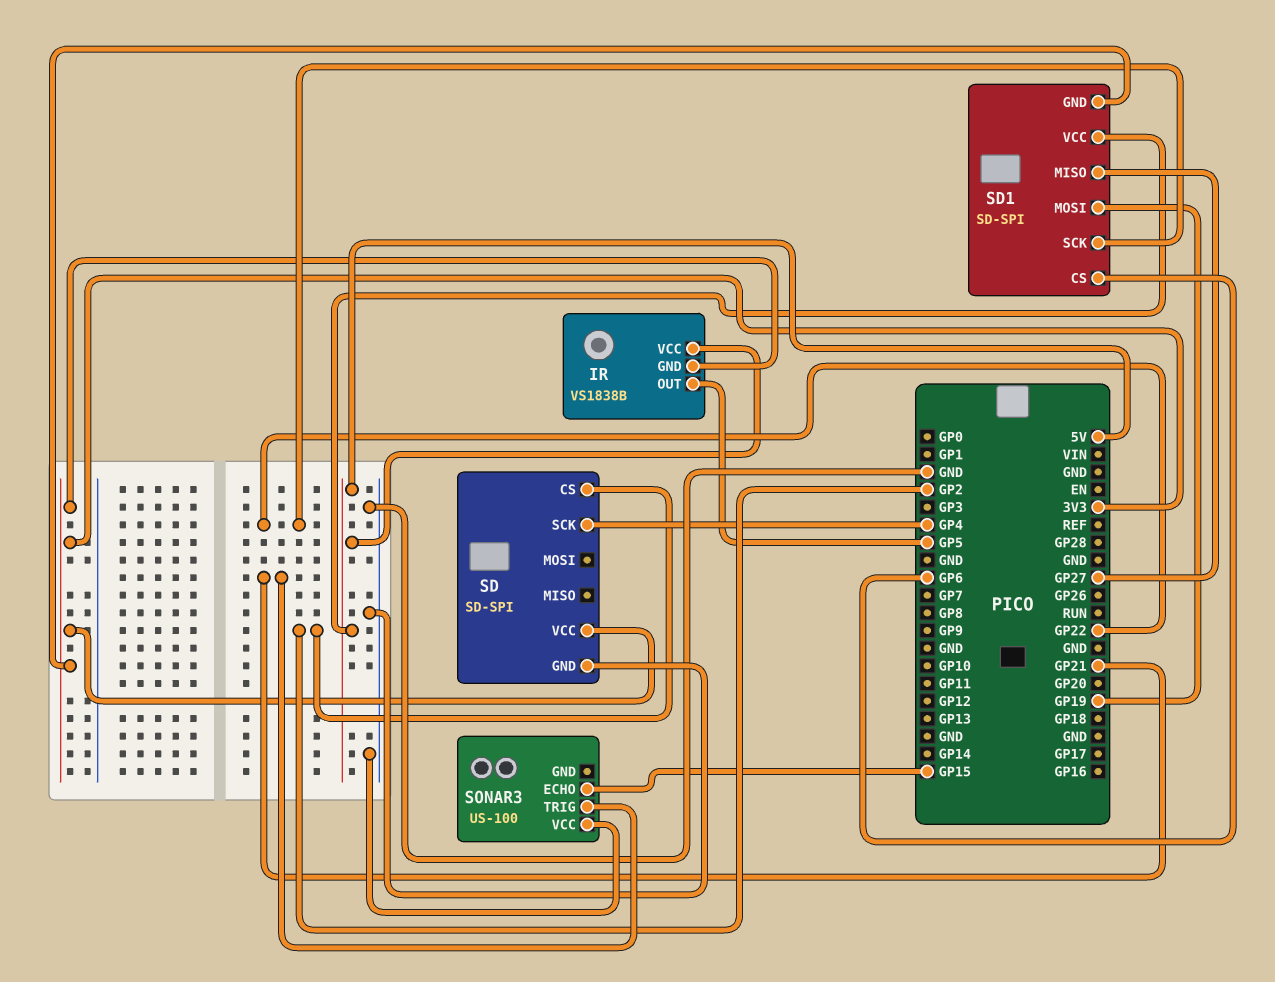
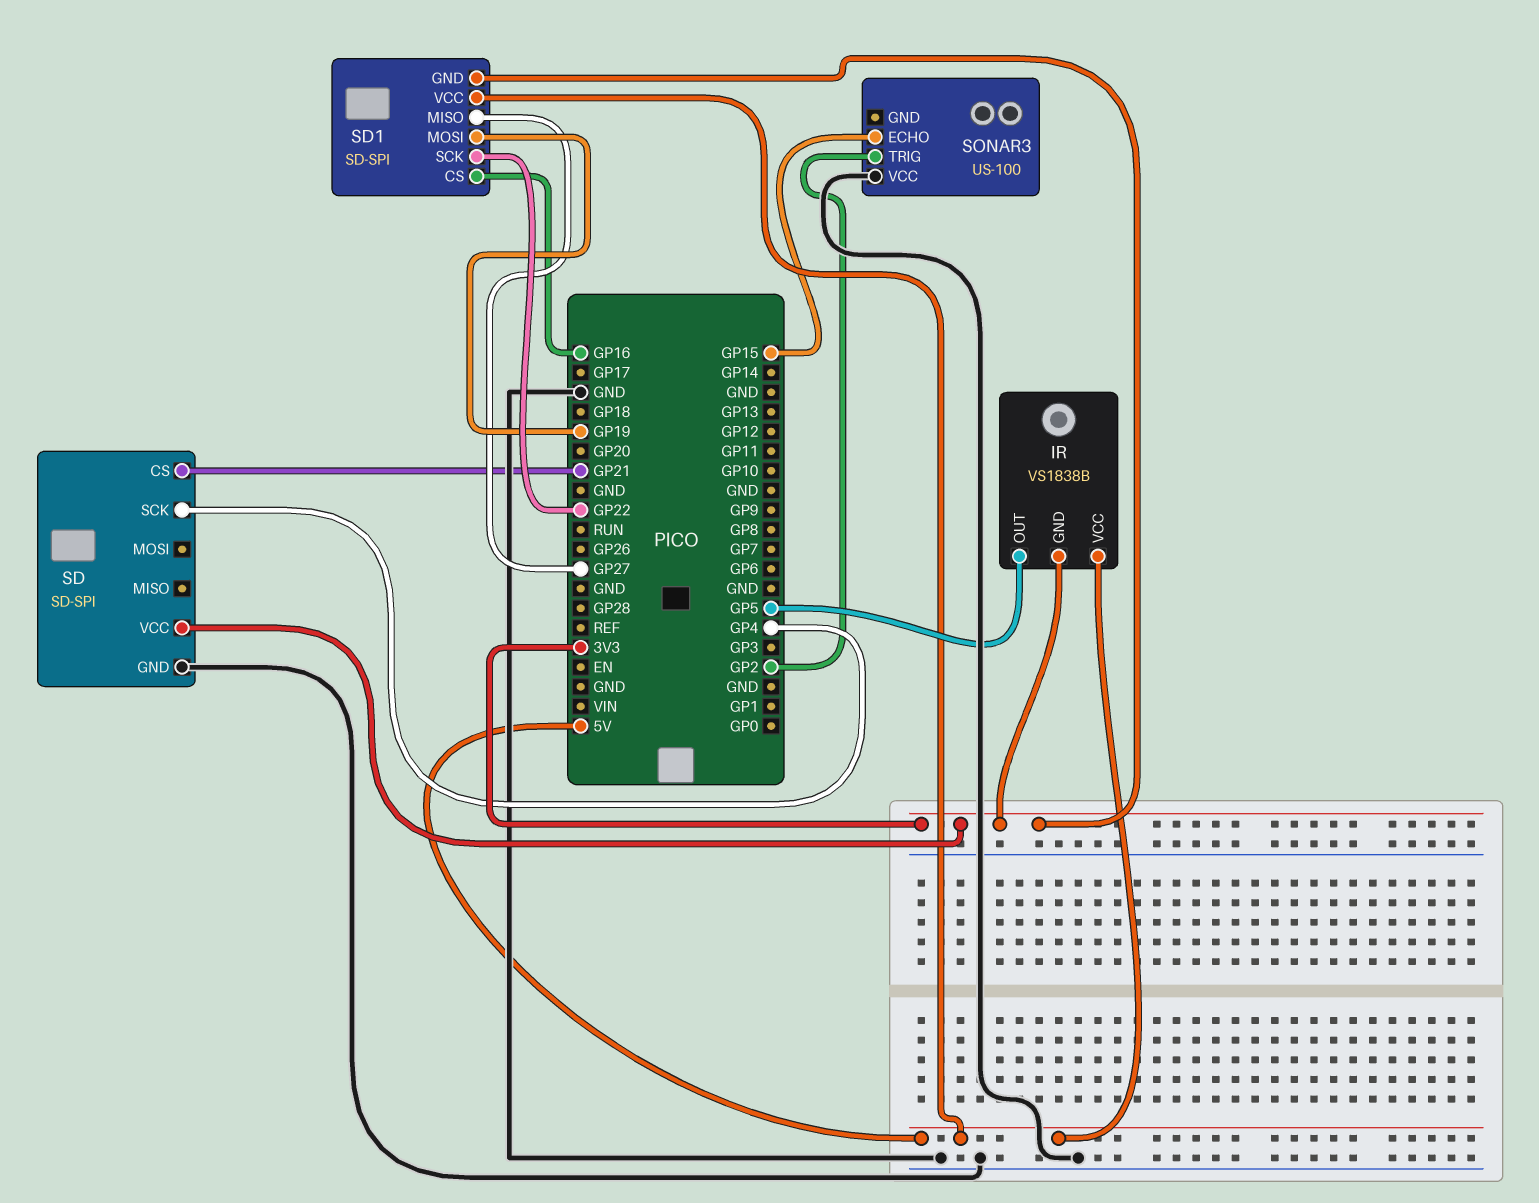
SD pin CS: GP2 -> GP21
SD1 pin CS: GP6 -> GP16
SONAR3 pin TRIG: GP21 -> GP2

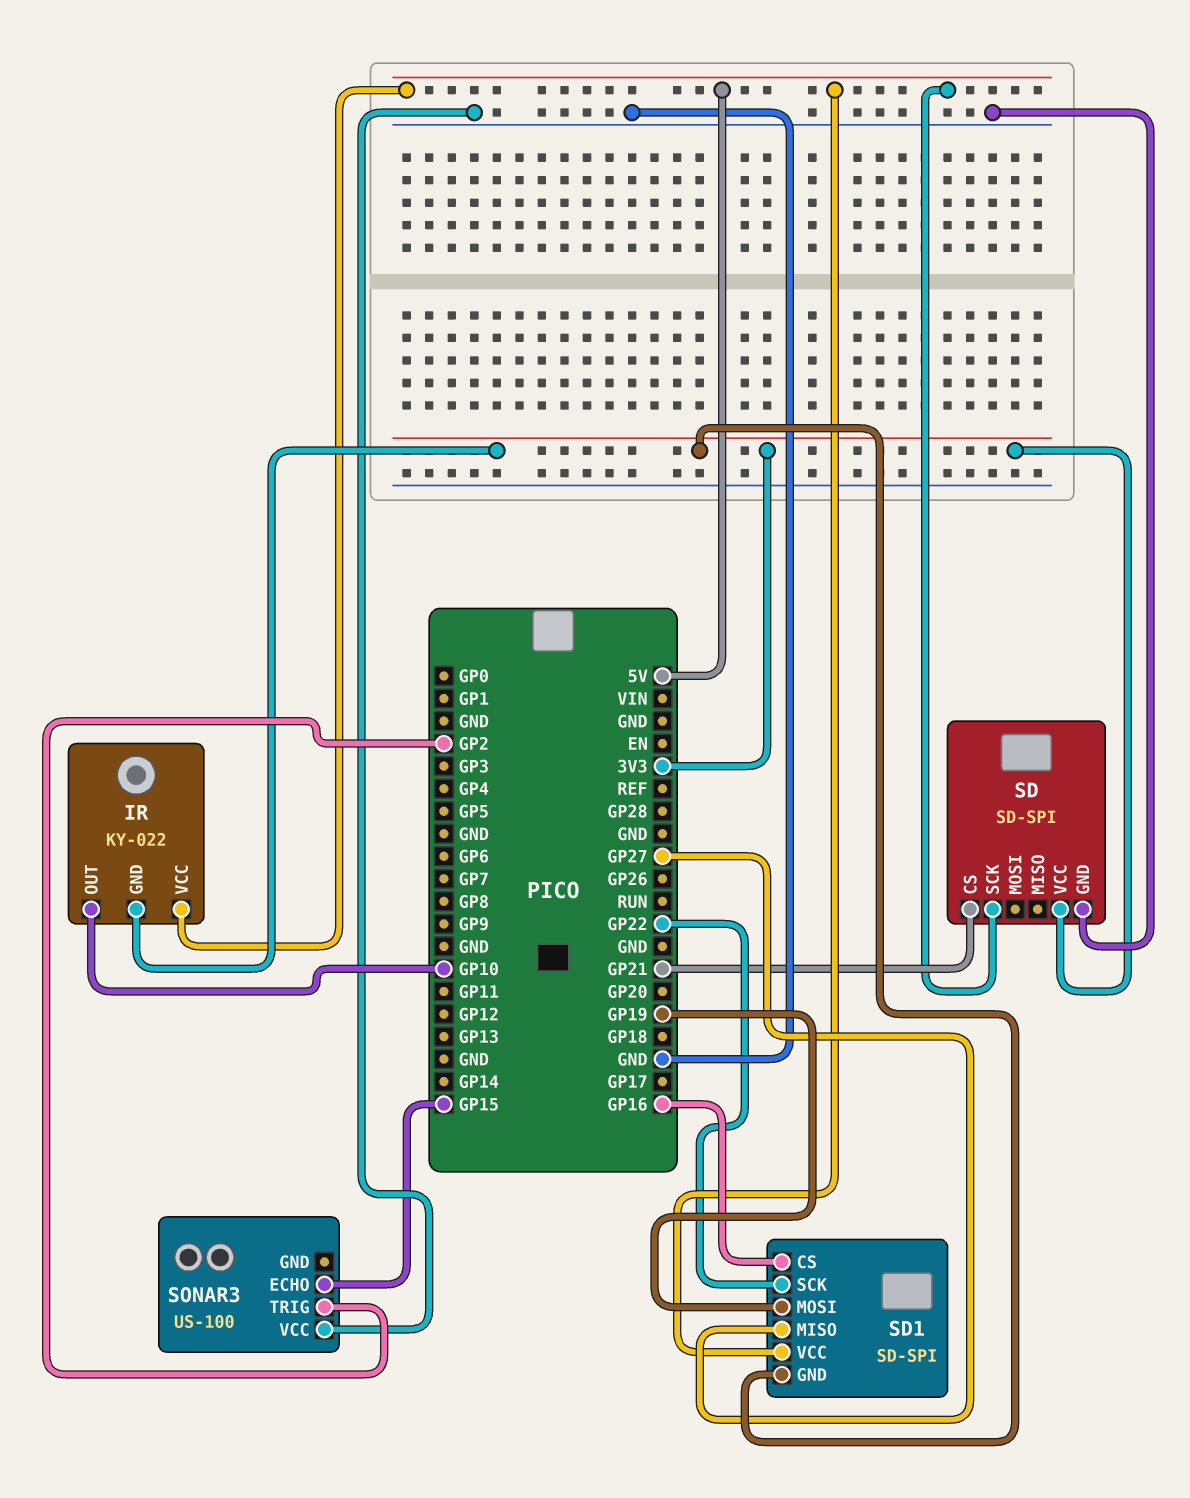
IR: VS1838B -> KY-022
IR pin OUT: GP5 -> GP10
SD pin SCK: GP4 -> 5V

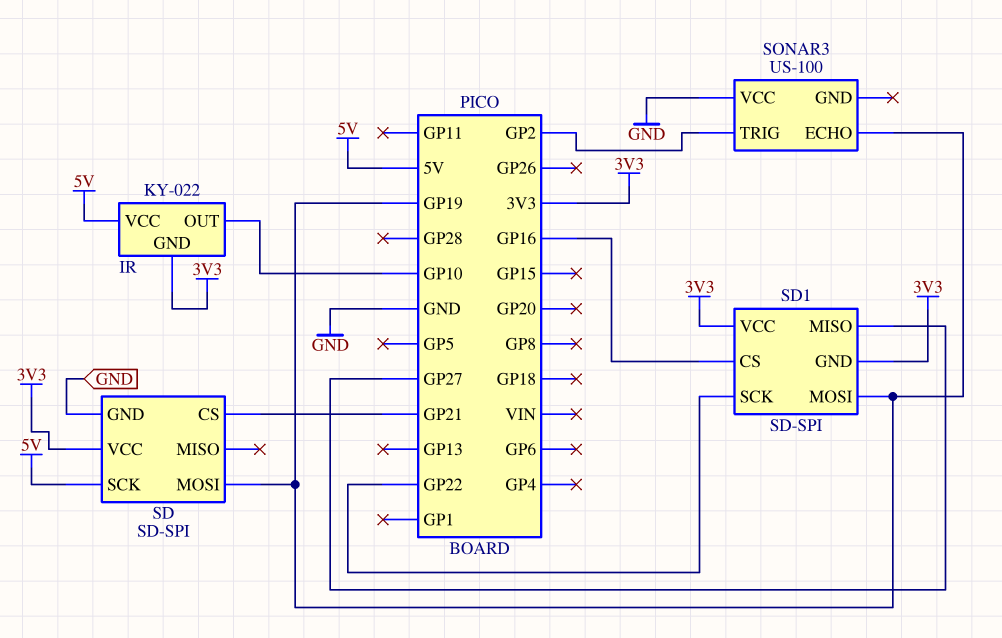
SD pin MOSI: none -> GP19
SD1 pin VCC: 5V -> 3V3
SONAR3 pin ECHO: GP15 -> GP19

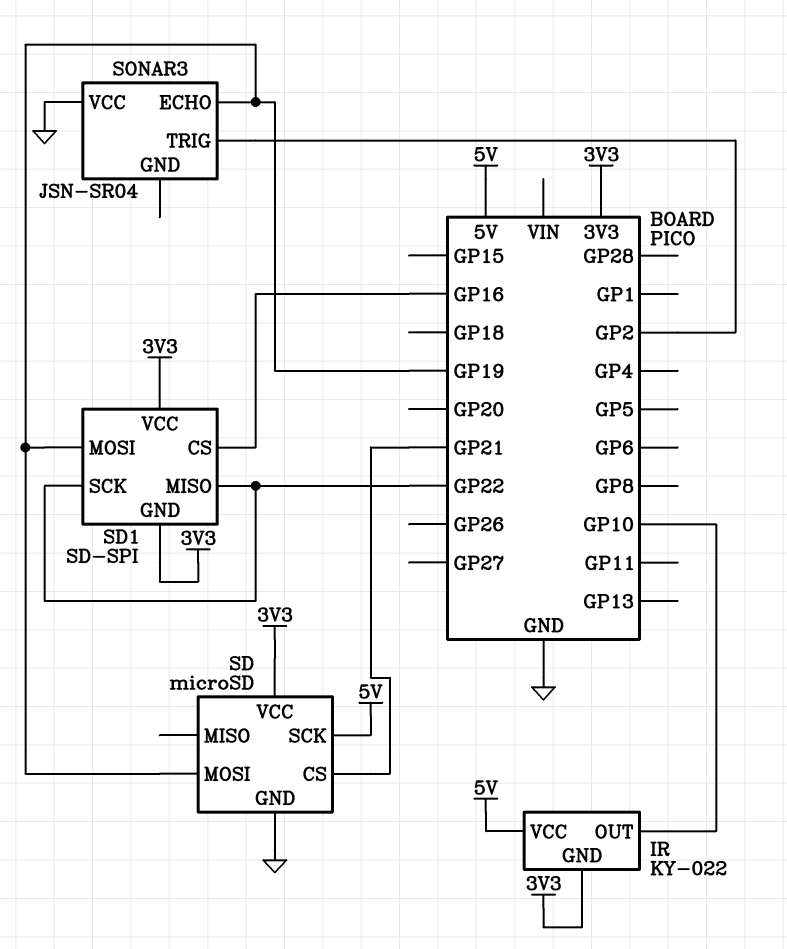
SD: SD-SPI -> microSD
SD1 pin MISO: GP27 -> GP22
SONAR3: US-100 -> JSN-SR04

